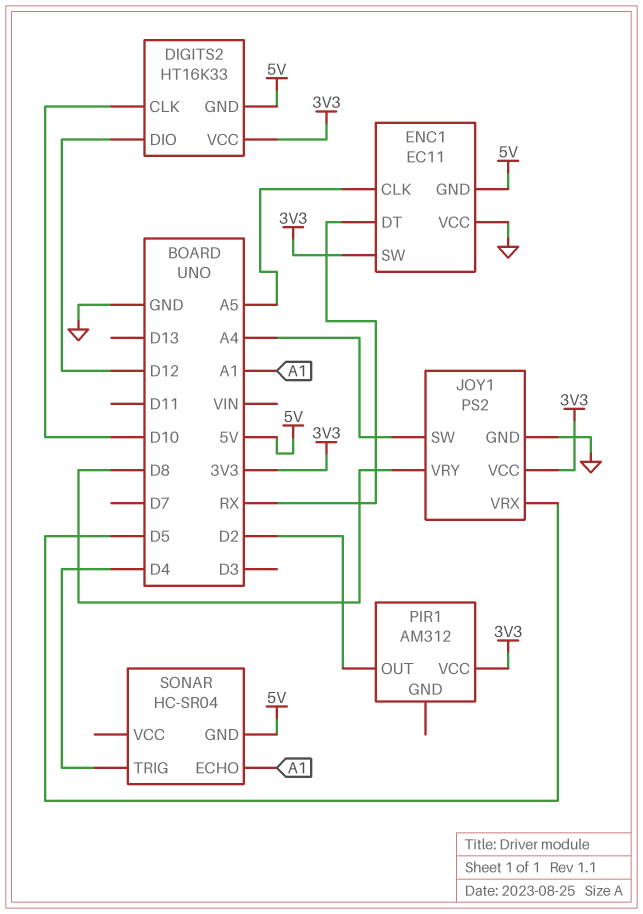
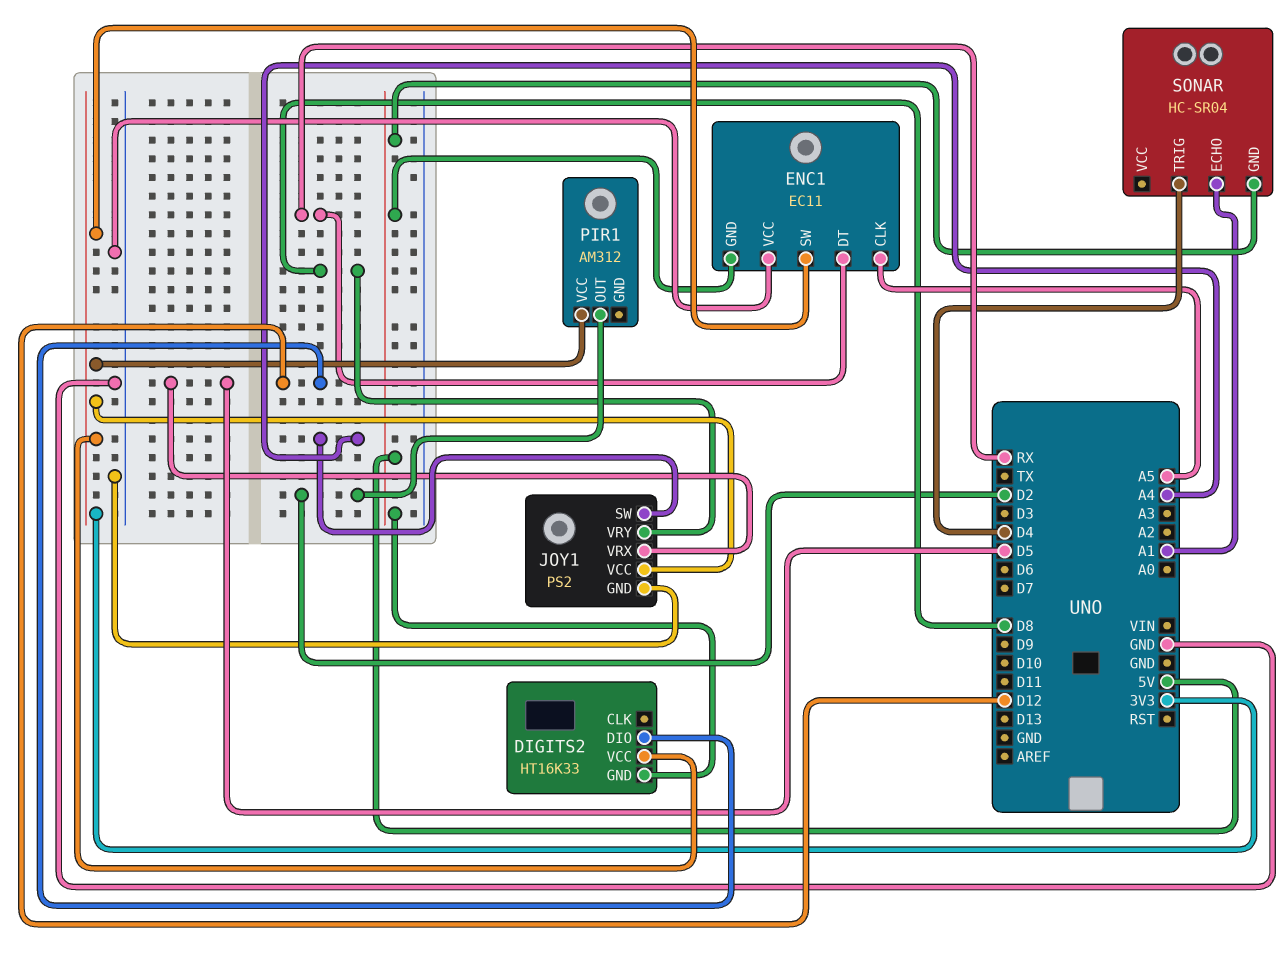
DIGITS2 pin CLK: D10 -> none

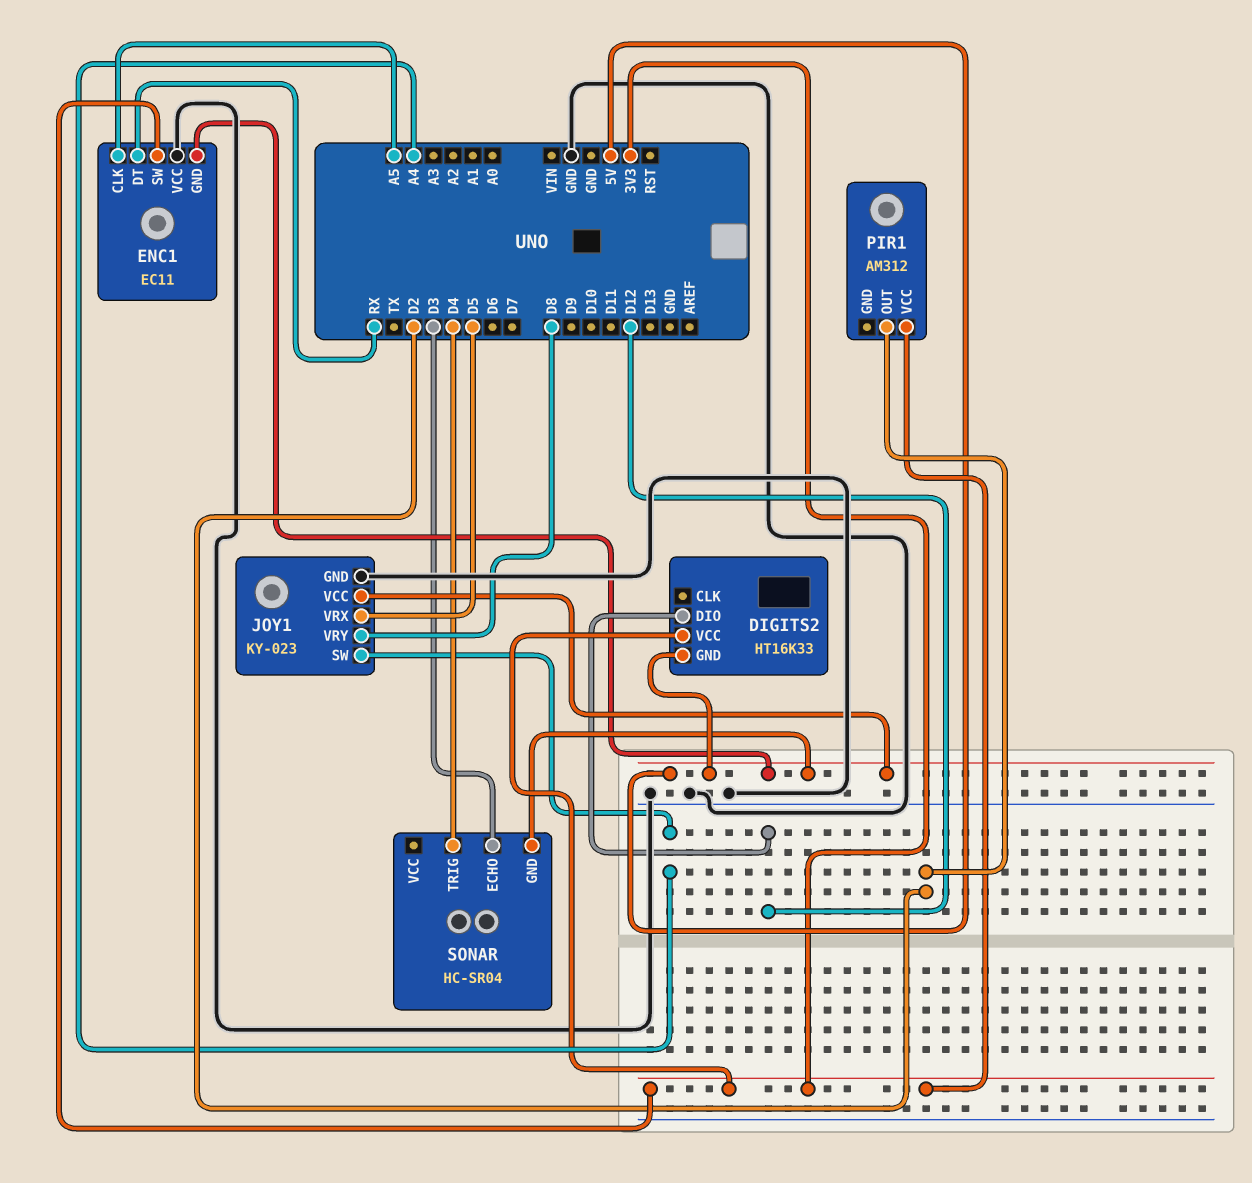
JOY1: PS2 -> KY-023
JOY1 pin VCC: 3V3 -> 5V
SONAR pin ECHO: A1 -> D3

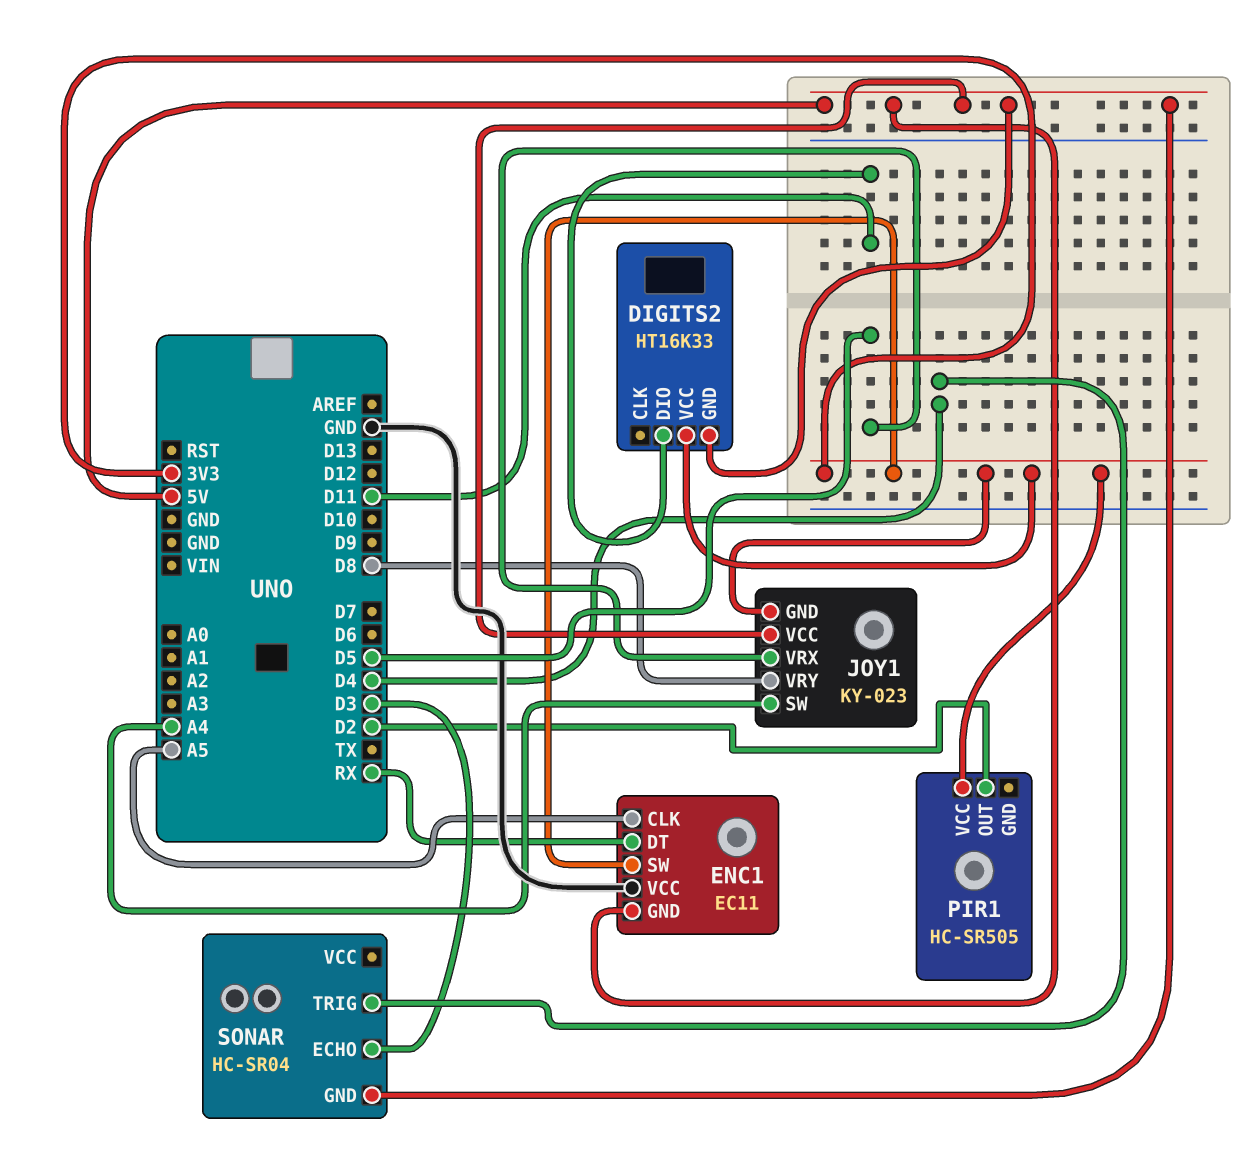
DIGITS2 pin DIO: D12 -> D11
JOY1 pin GND: GND -> 3V3
PIR1: AM312 -> HC-SR505

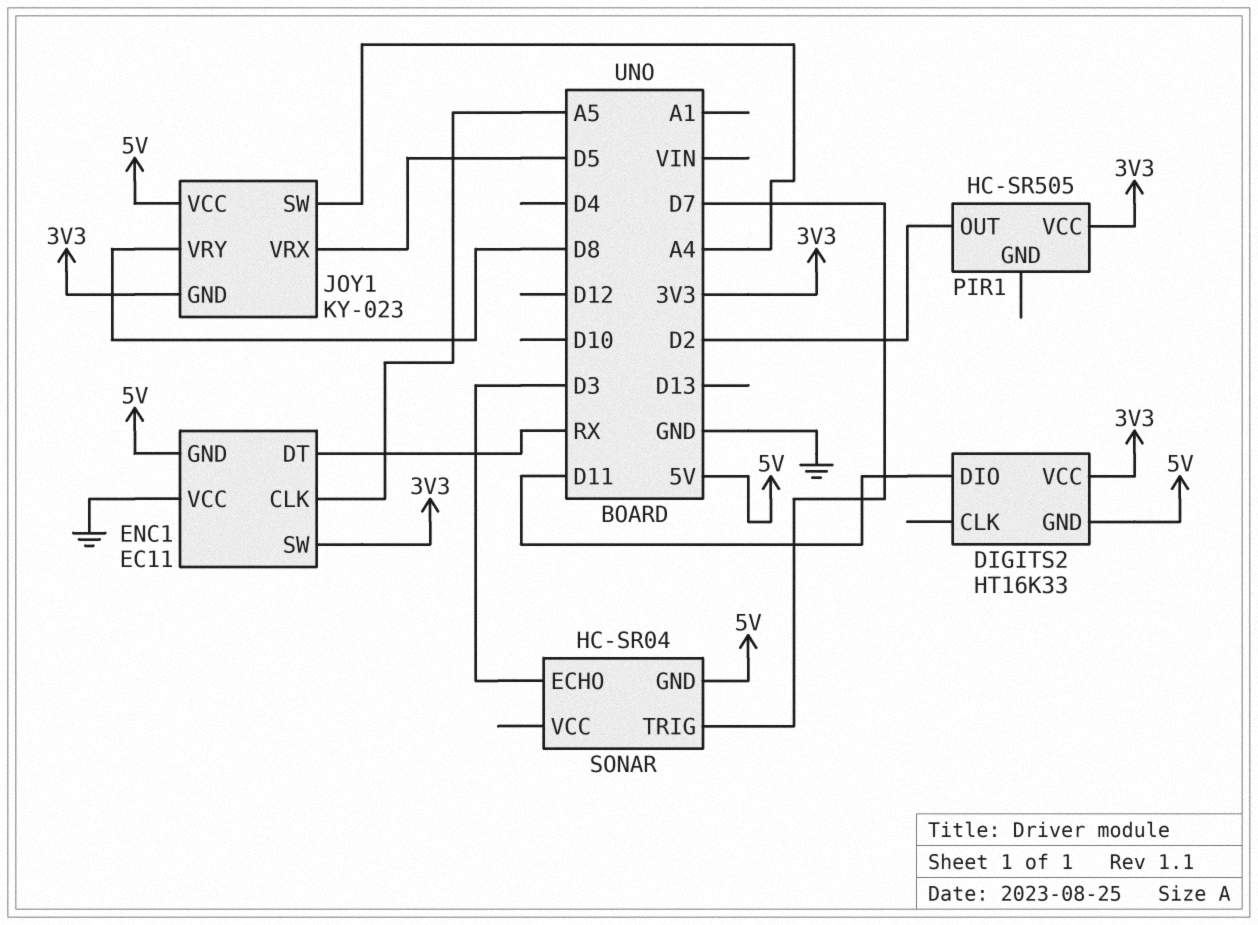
SONAR pin TRIG: D4 -> D7

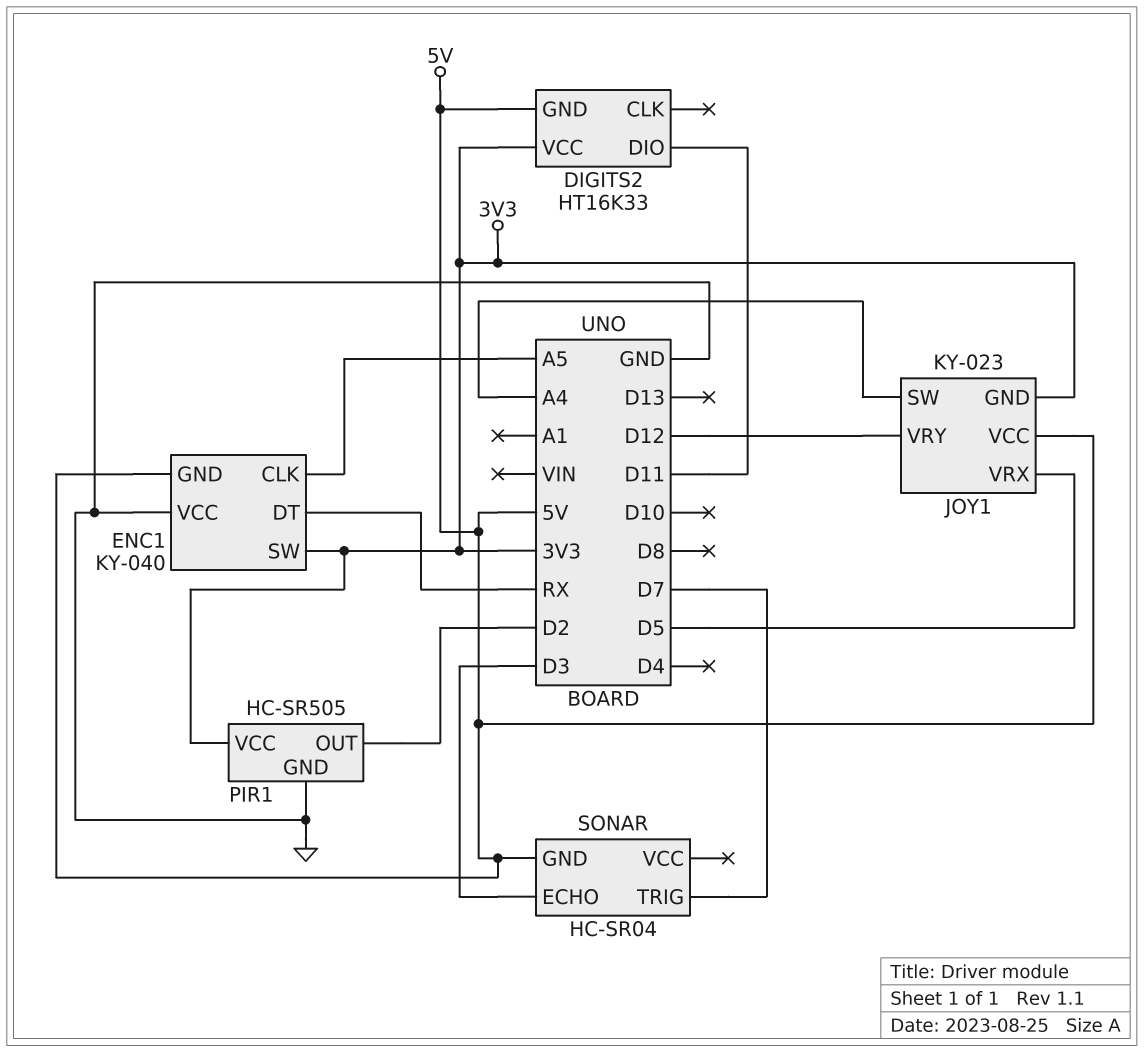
ENC1: EC11 -> KY-040
JOY1 pin VRY: D8 -> D12
PIR1 pin GND: none -> GND

